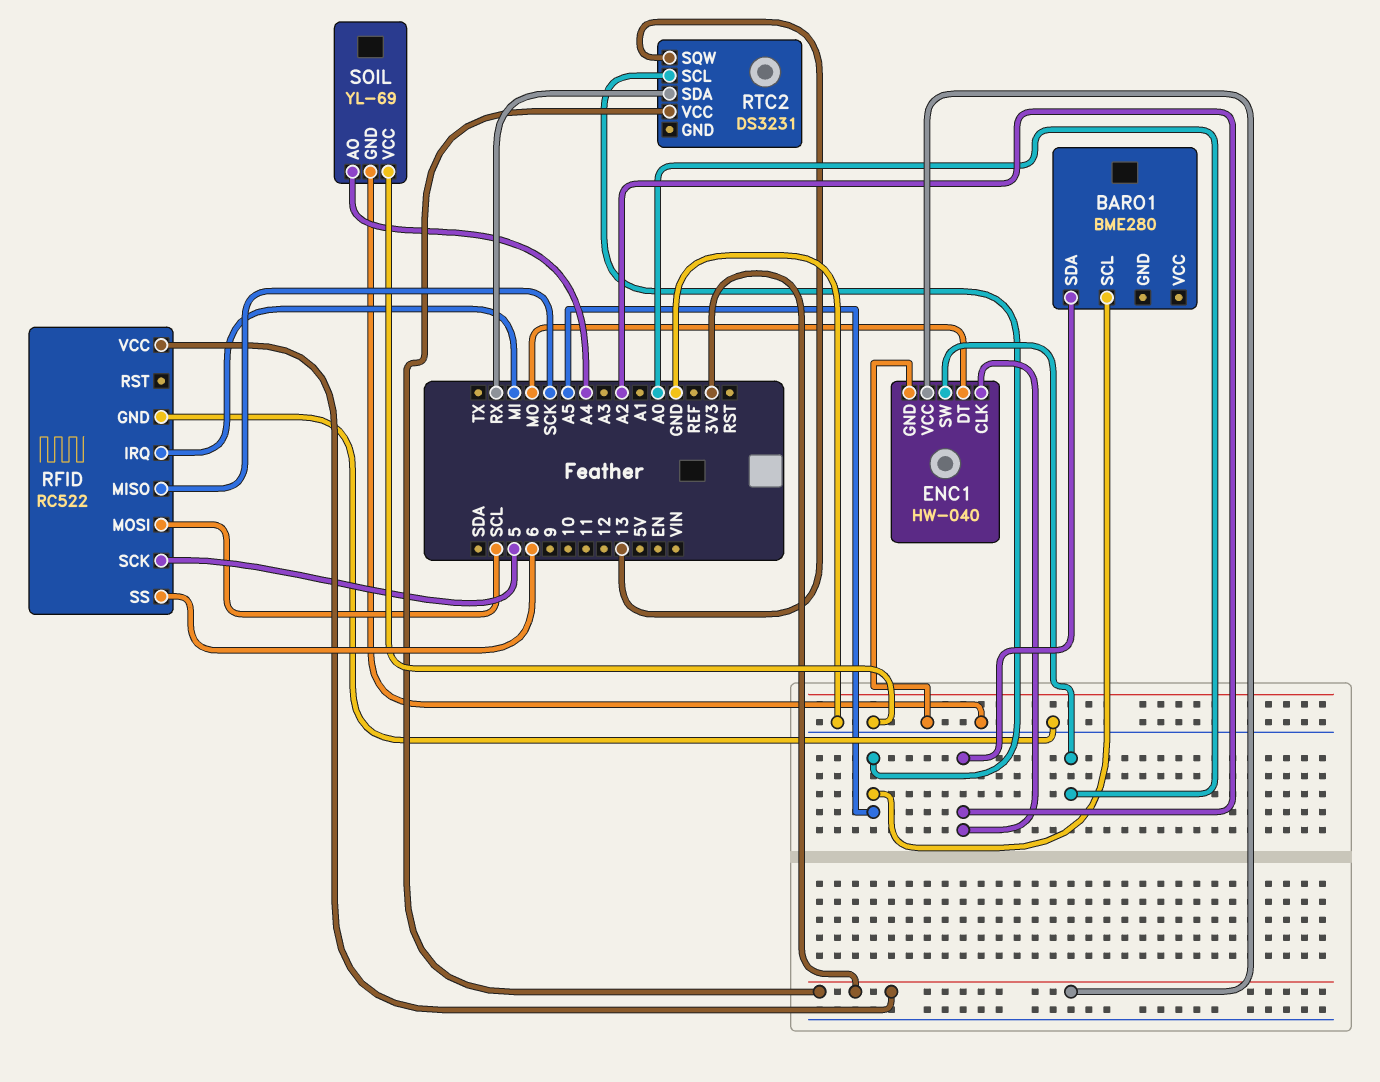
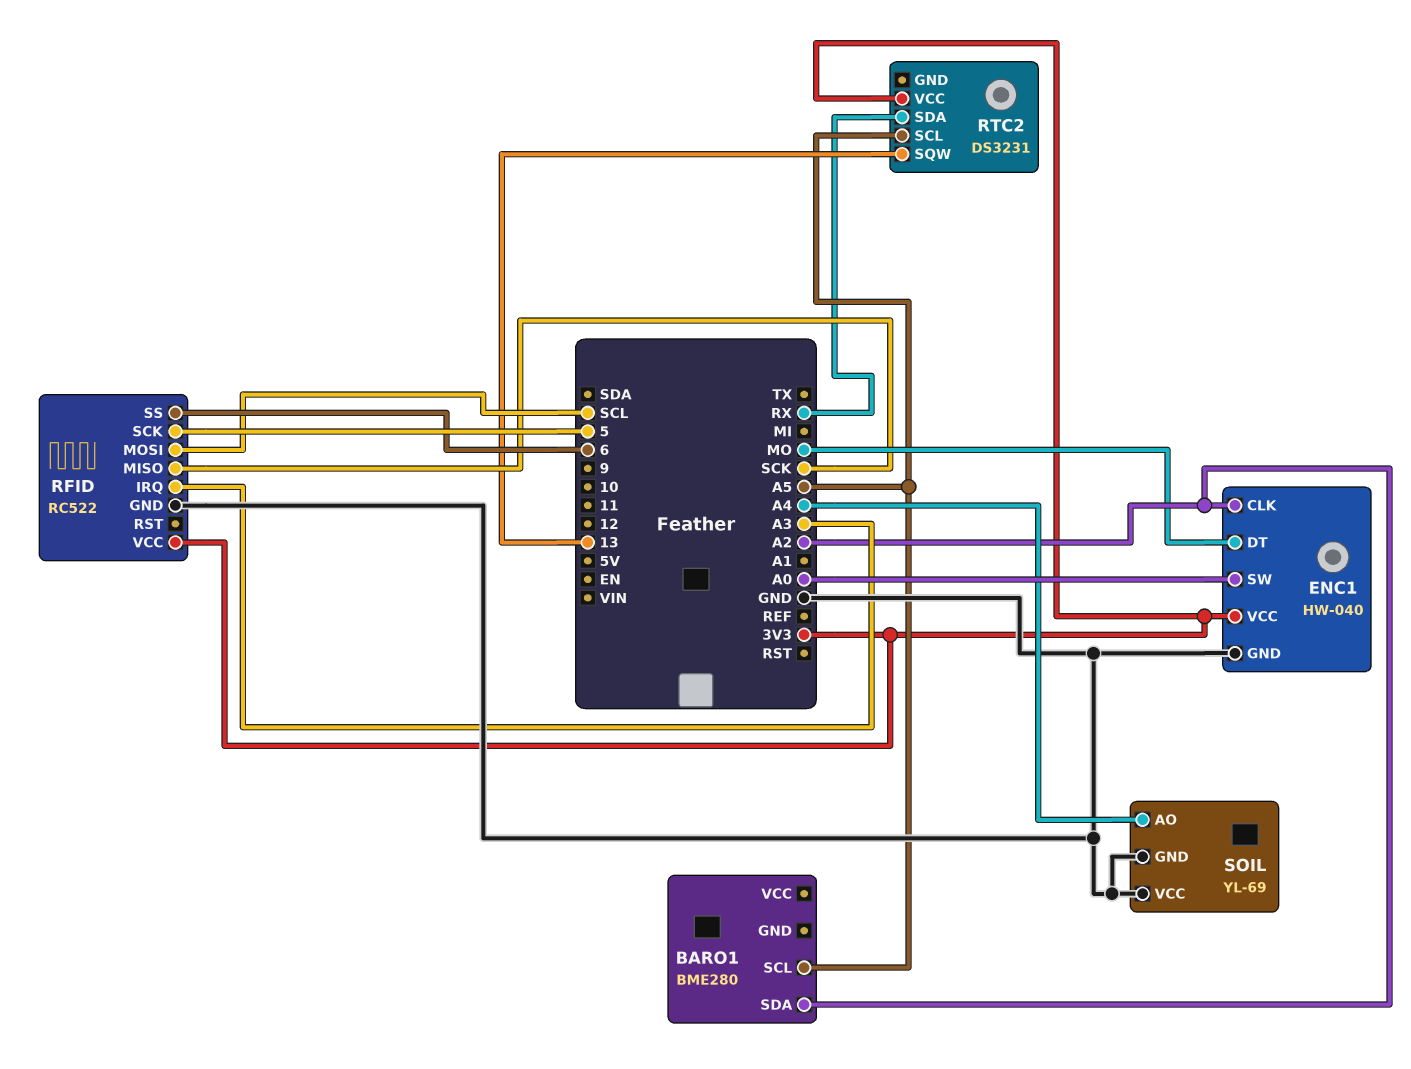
RFID pin IRQ: MI -> A3

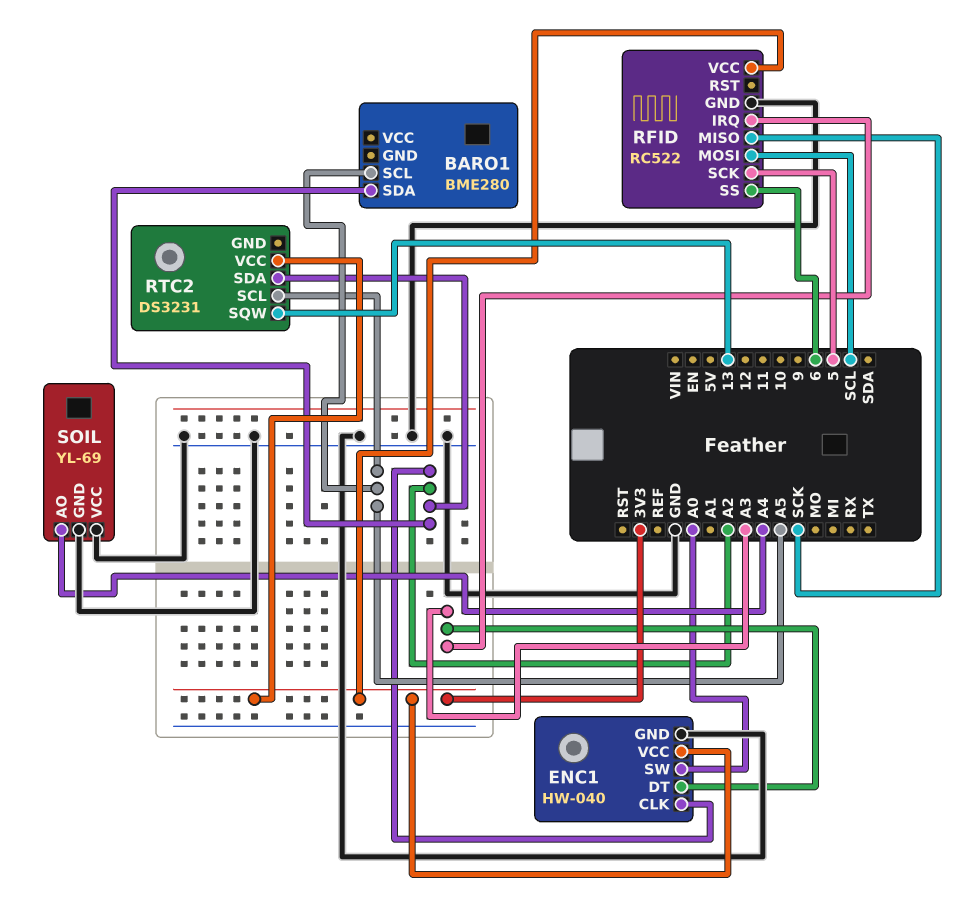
ENC1 pin DT: MO -> A3
RTC2 pin SDA: RX -> A2

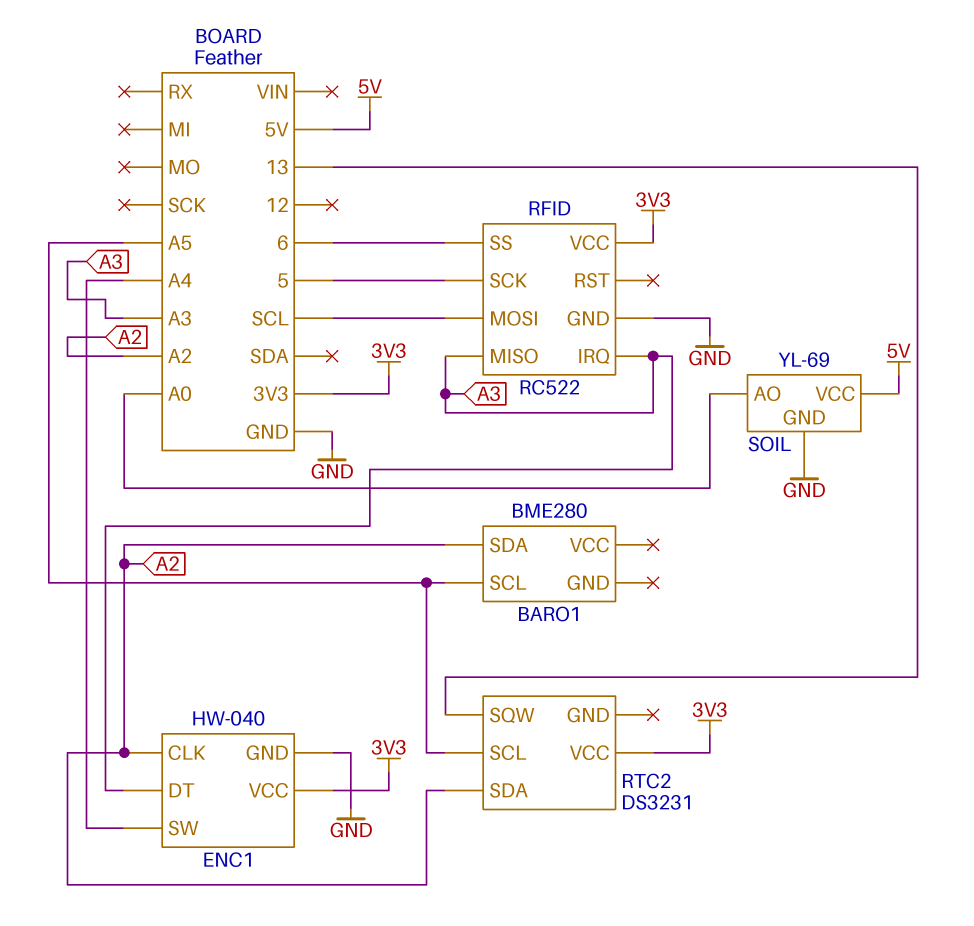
ENC1 pin SW: A0 -> A4
RFID pin MISO: SCK -> A3
SOIL pin AO: A4 -> A0
SOIL pin VCC: GND -> 5V

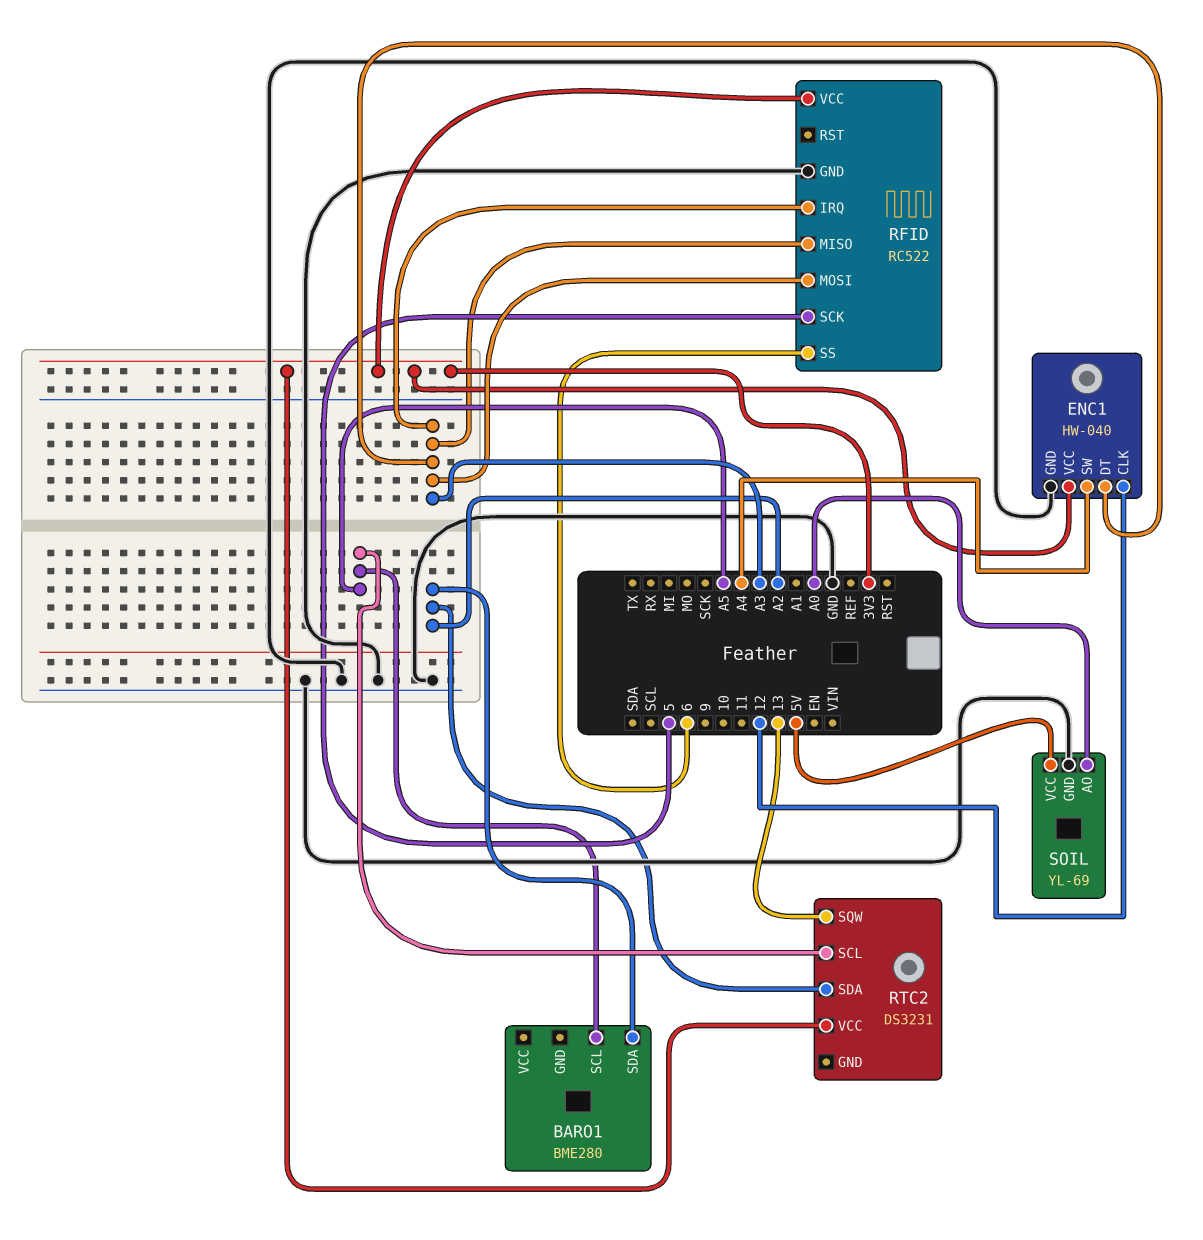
ENC1 pin CLK: A2 -> 12
RFID pin MOSI: SCL -> A3

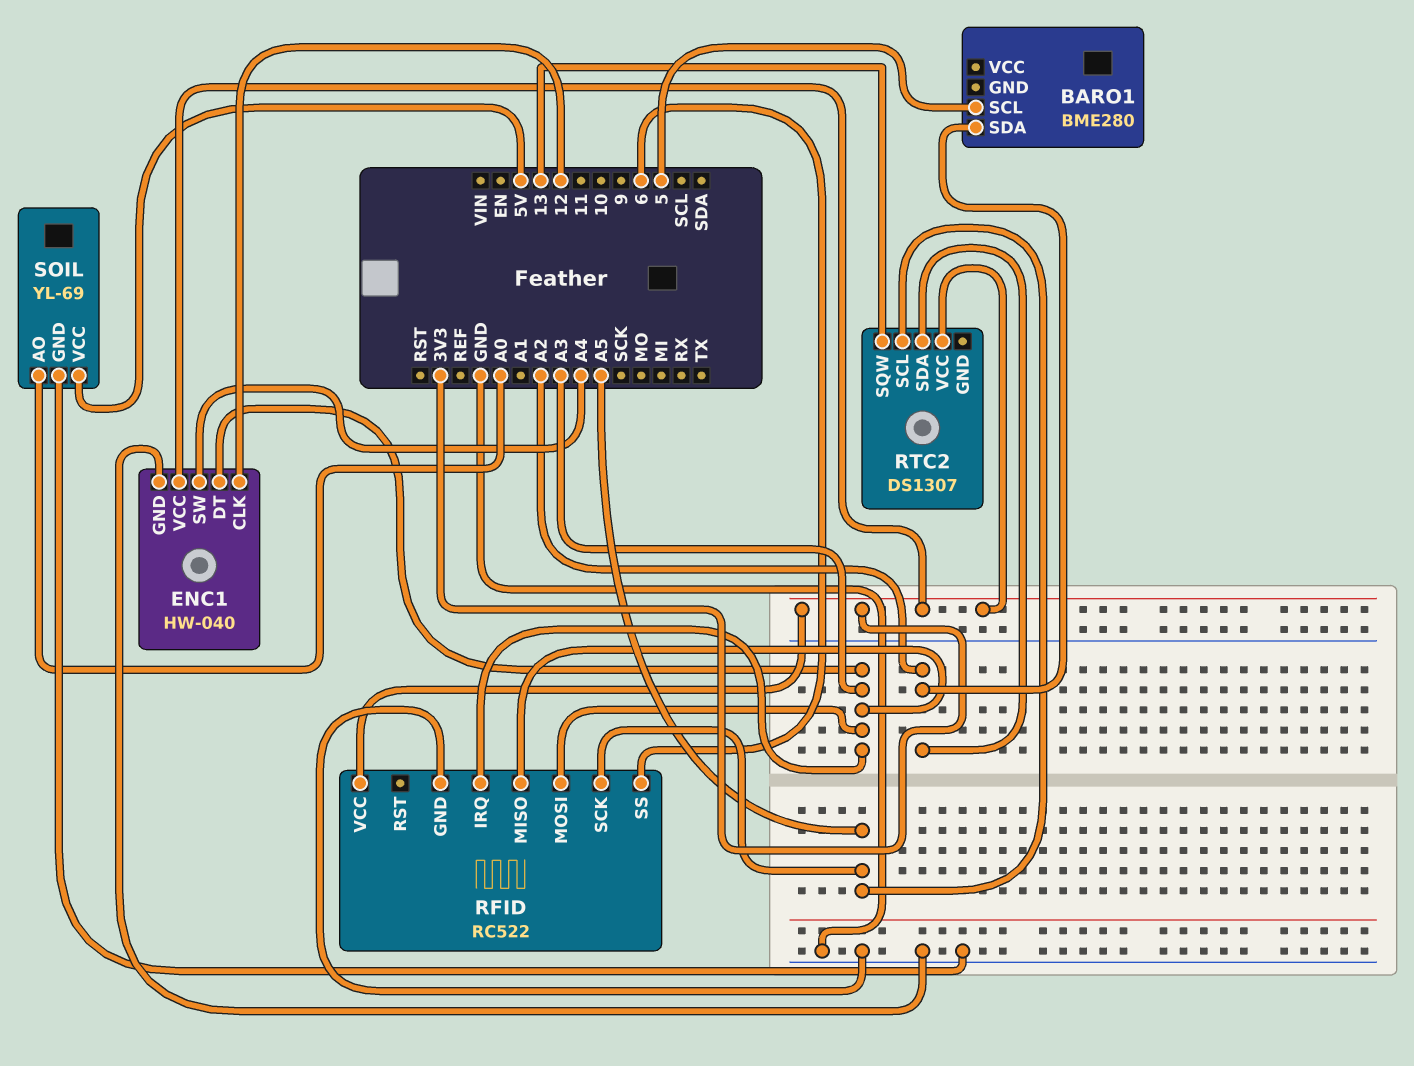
BARO1 pin SCL: A5 -> 5
RFID pin SCK: 5 -> A5
RTC2: DS3231 -> DS1307

